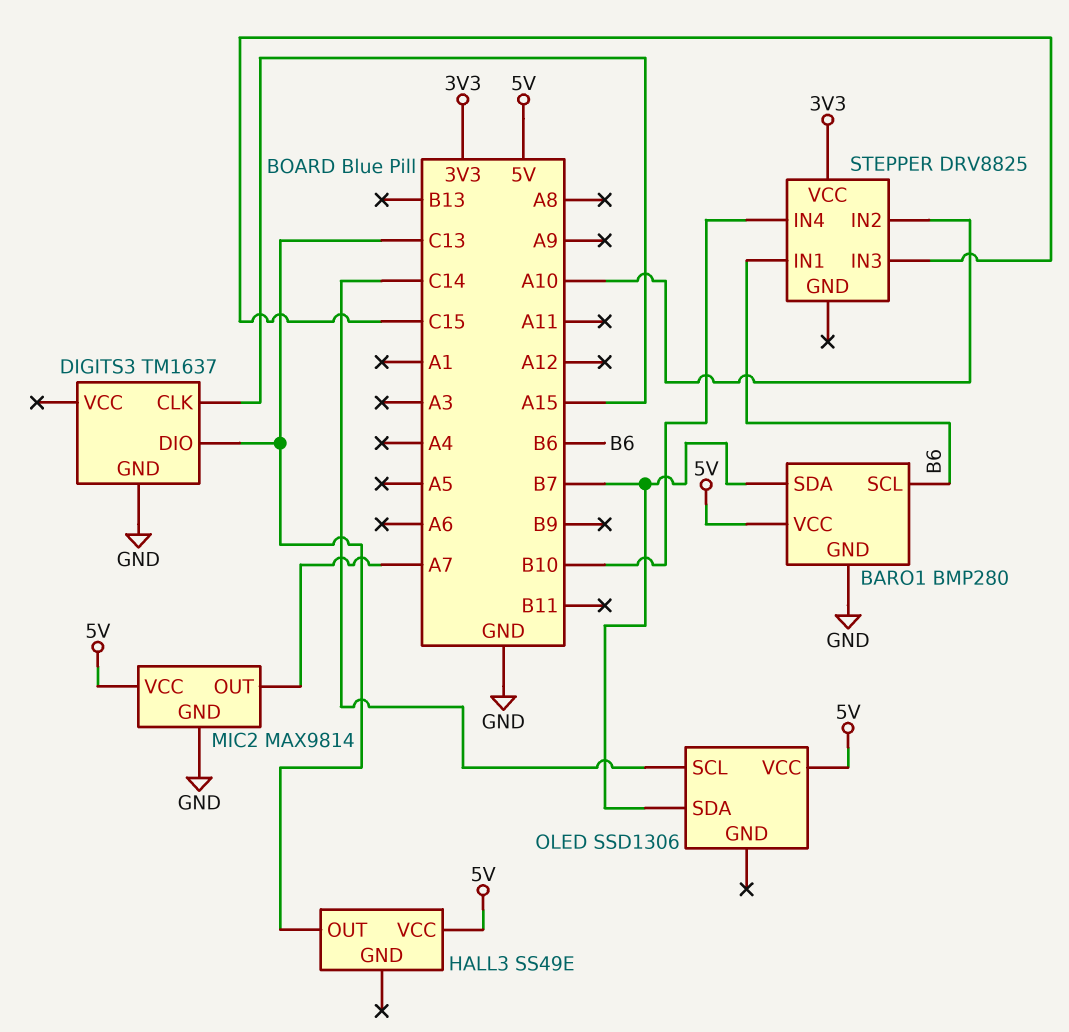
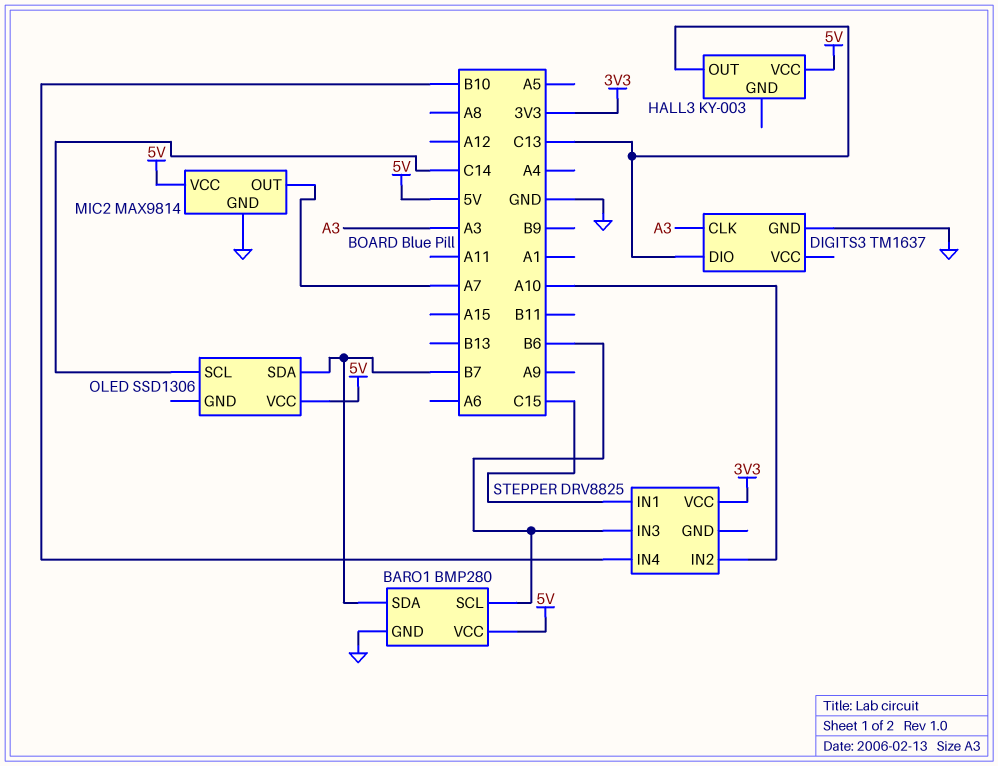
DIGITS3 pin CLK: A15 -> A3
HALL3: SS49E -> KY-003
STEPPER pin IN1: B6 -> C15
STEPPER pin IN3: C15 -> B6

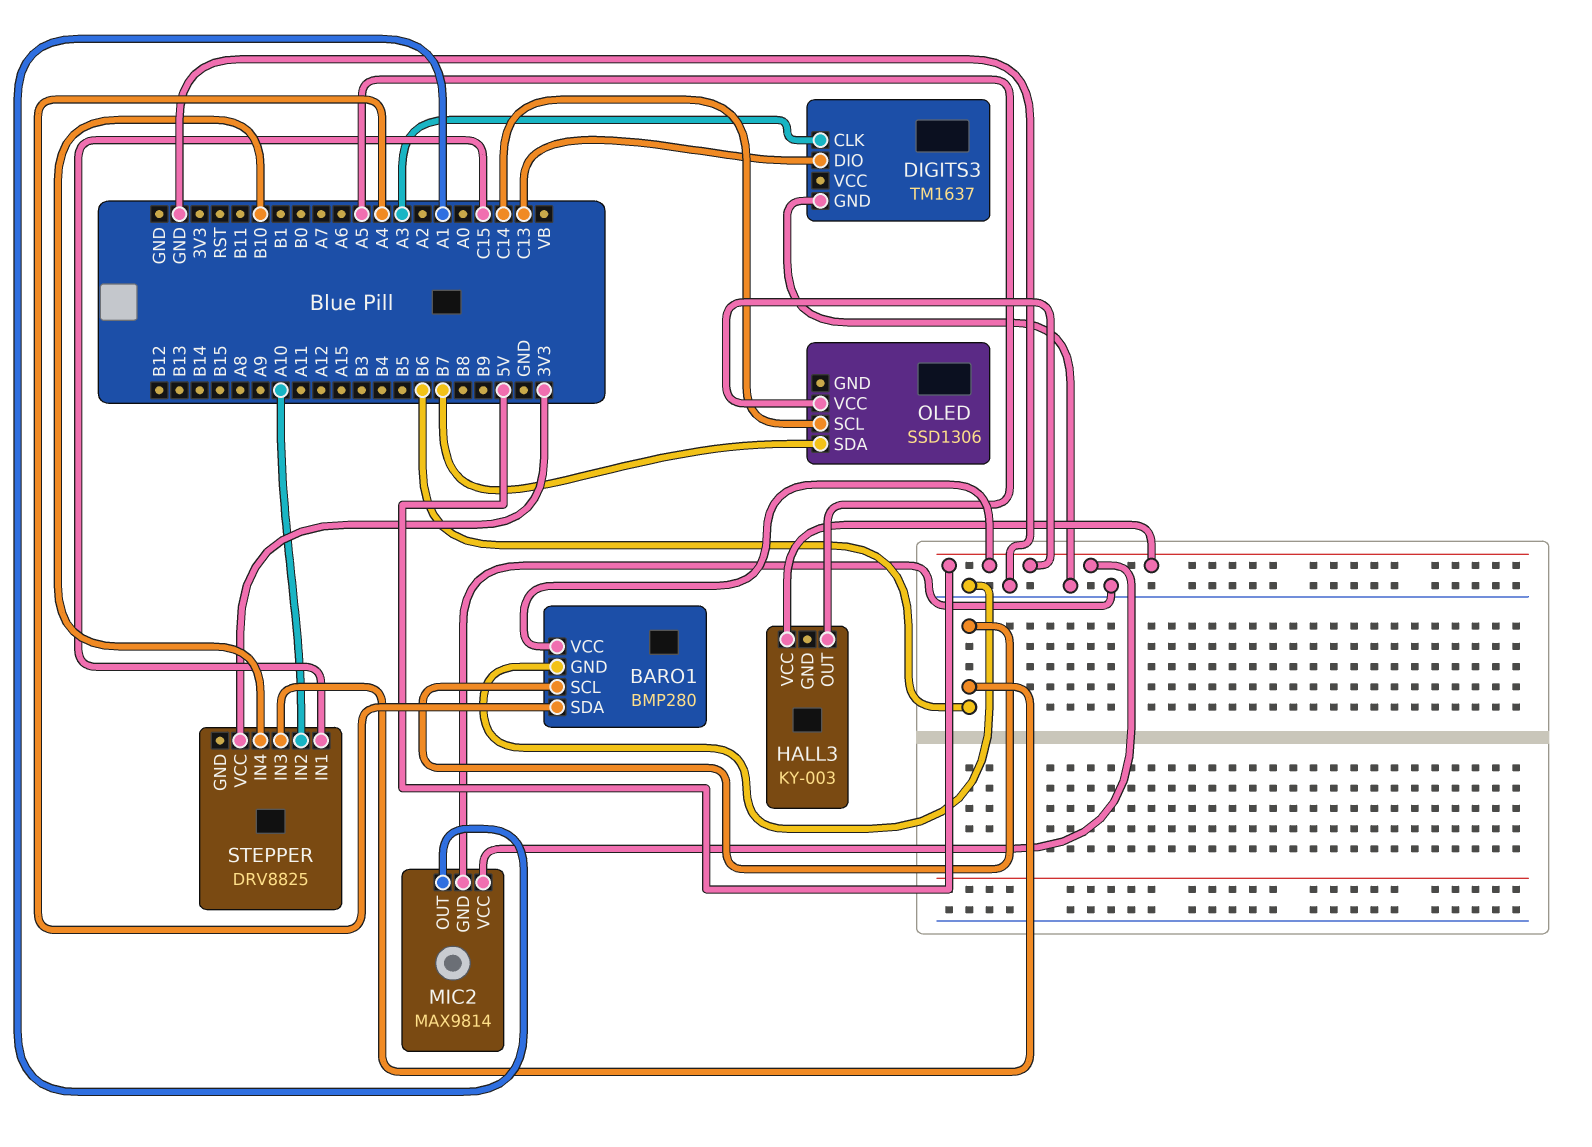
BARO1 pin SDA: B7 -> A4
HALL3 pin OUT: C13 -> A5
MIC2 pin OUT: A7 -> A1

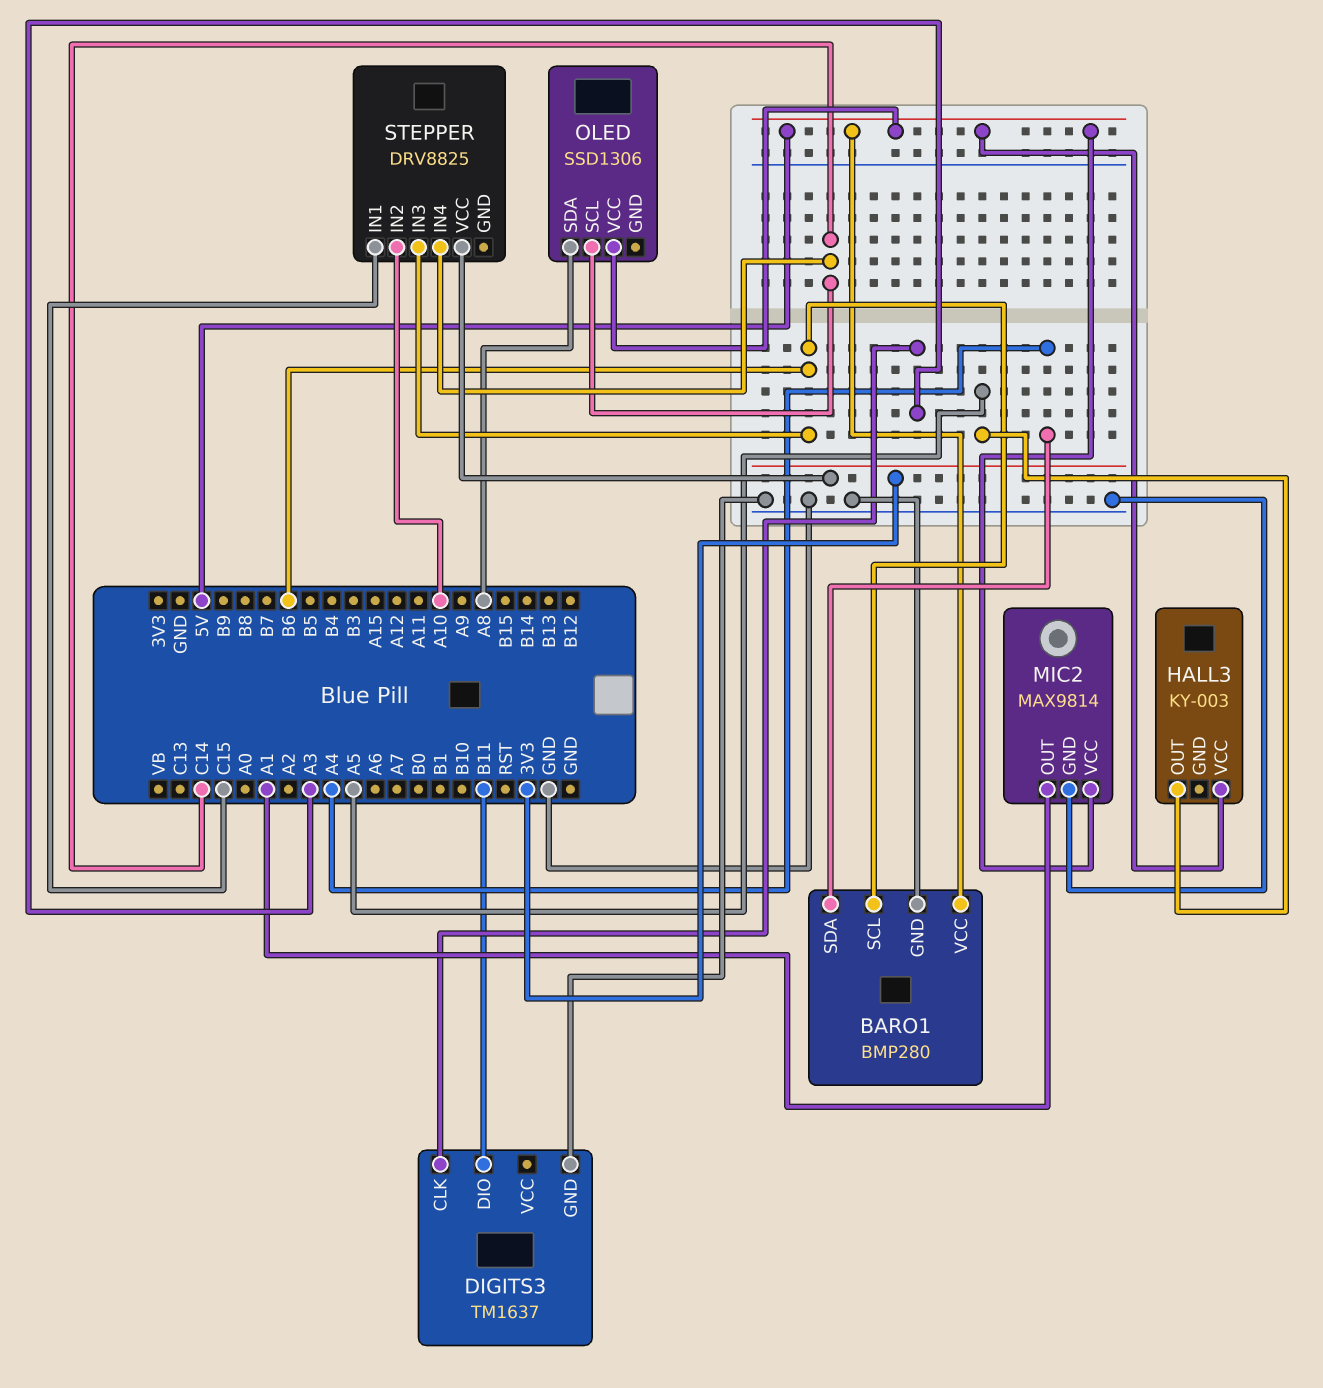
DIGITS3 pin DIO: C13 -> B11
OLED pin SDA: B7 -> A8
STEPPER pin IN4: B10 -> C14

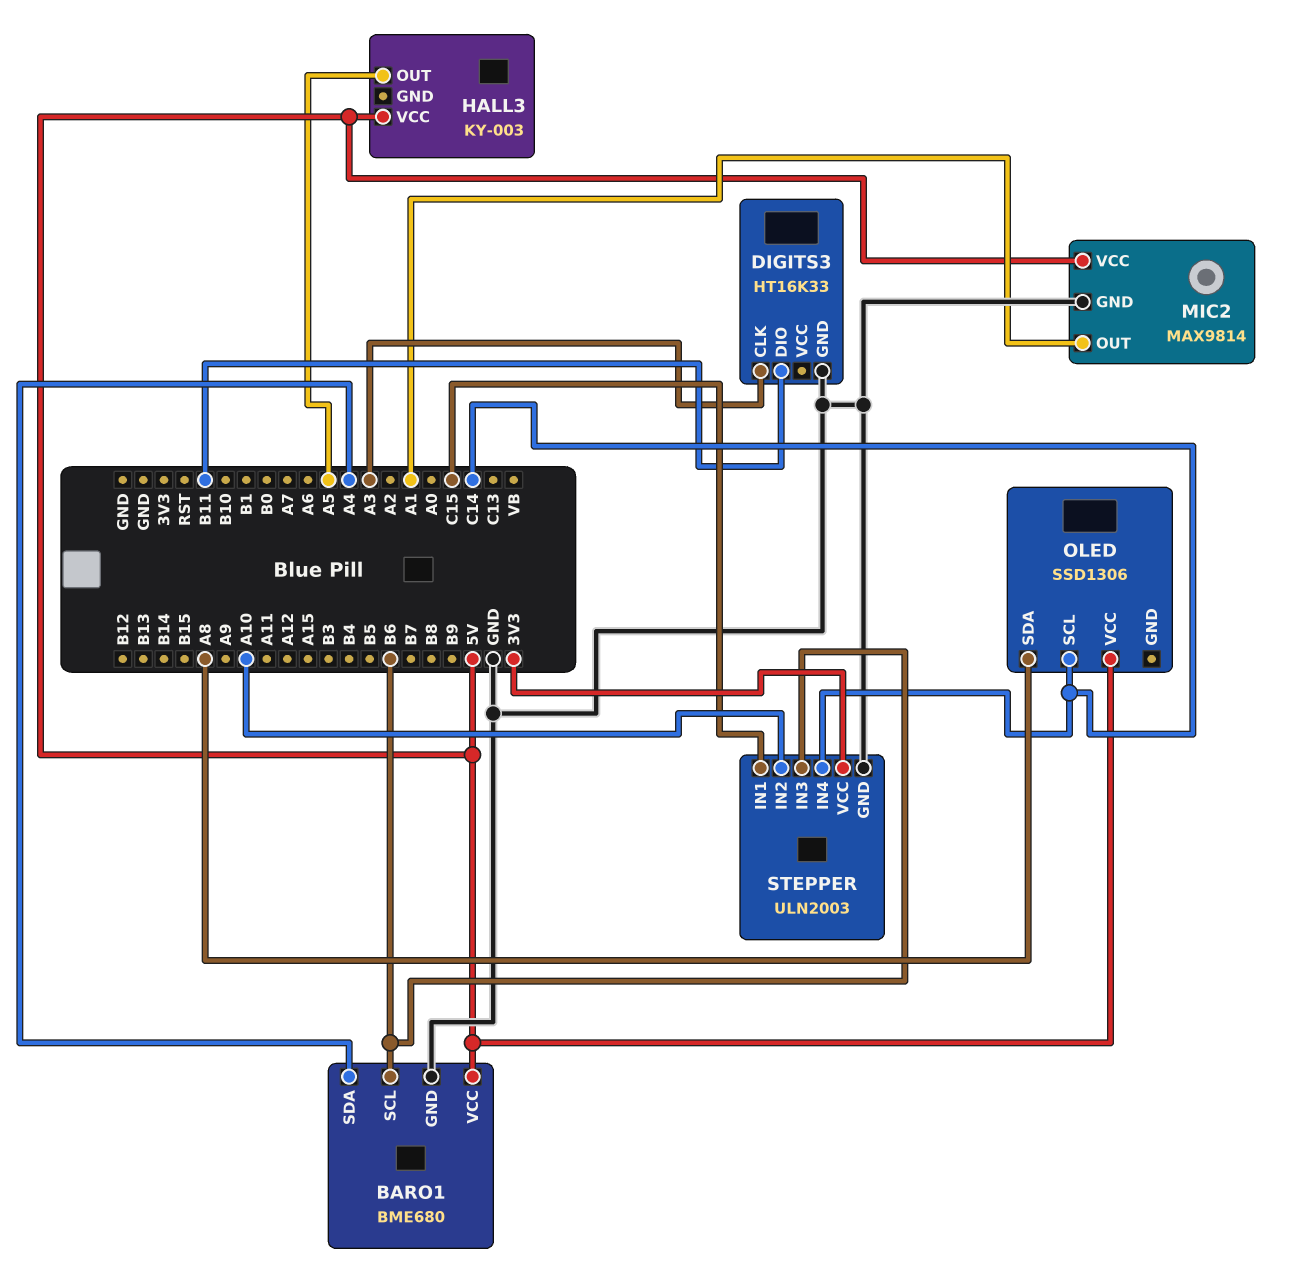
BARO1: BMP280 -> BME680
DIGITS3: TM1637 -> HT16K33
STEPPER: DRV8825 -> ULN2003
STEPPER pin GND: none -> GND

